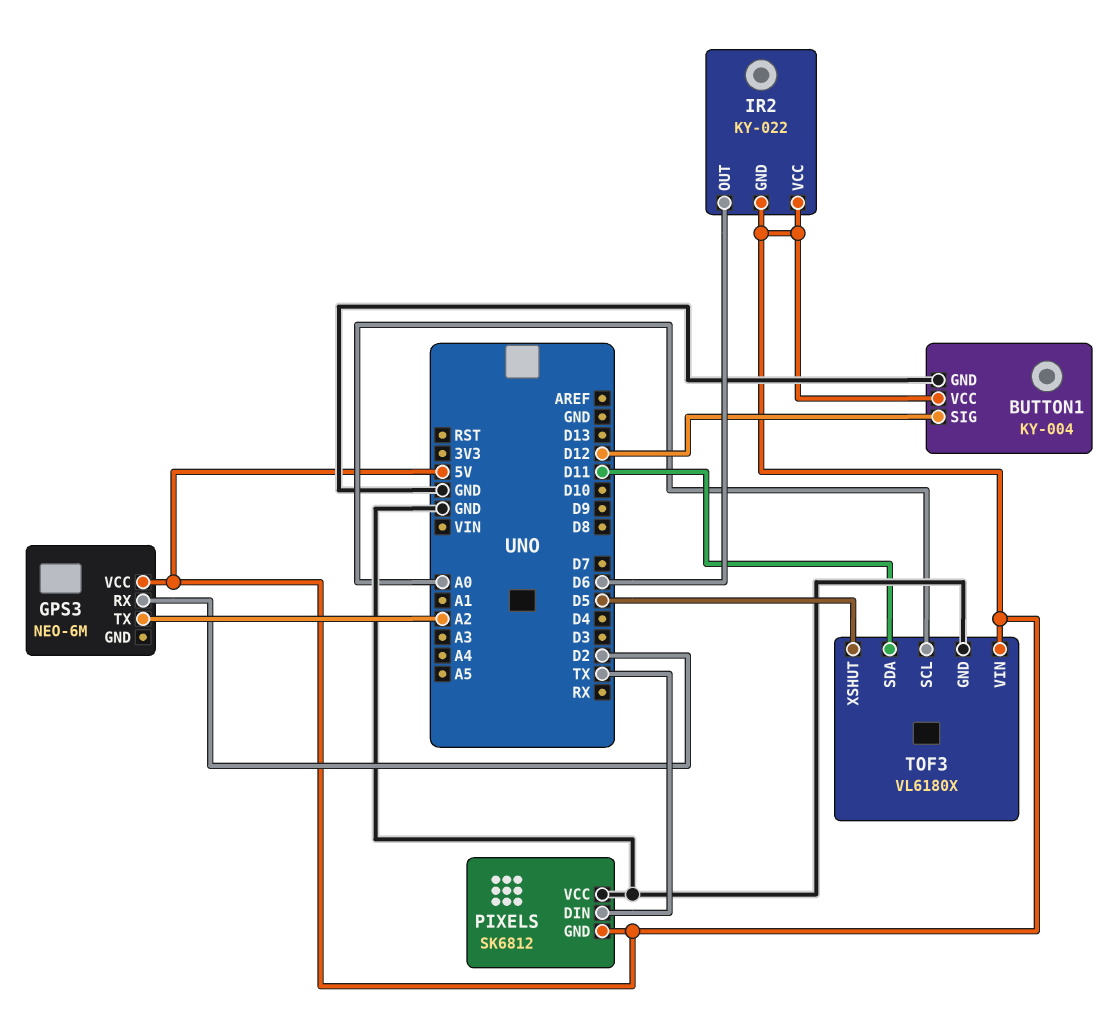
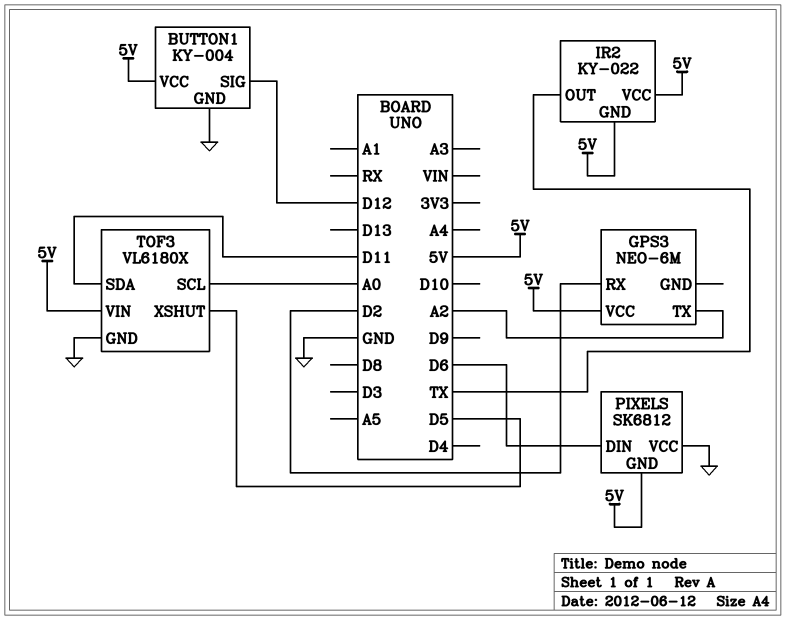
IR2 pin OUT: D6 -> TX
PIXELS pin DIN: TX -> D6

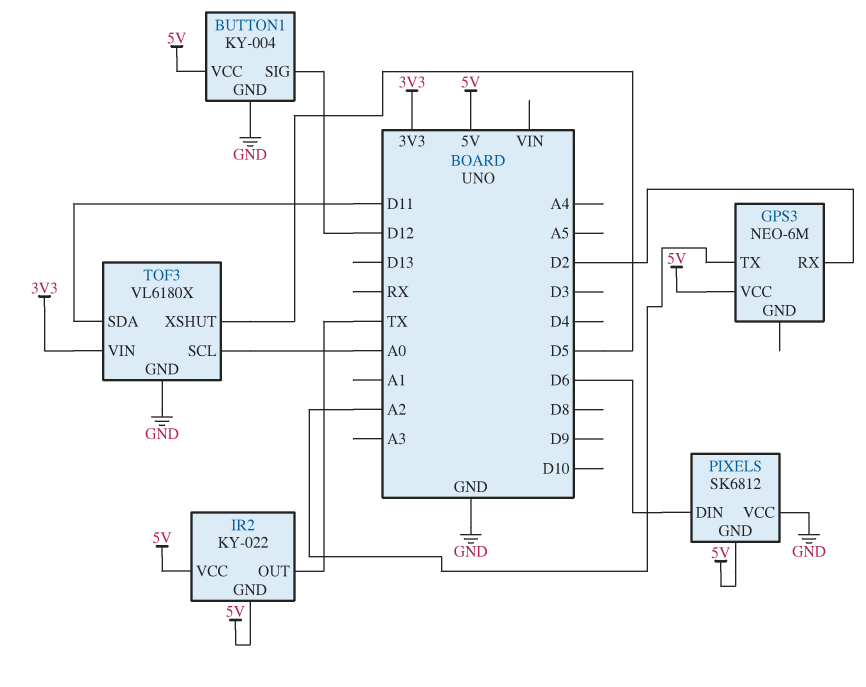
TOF3 pin VIN: 5V -> 3V3

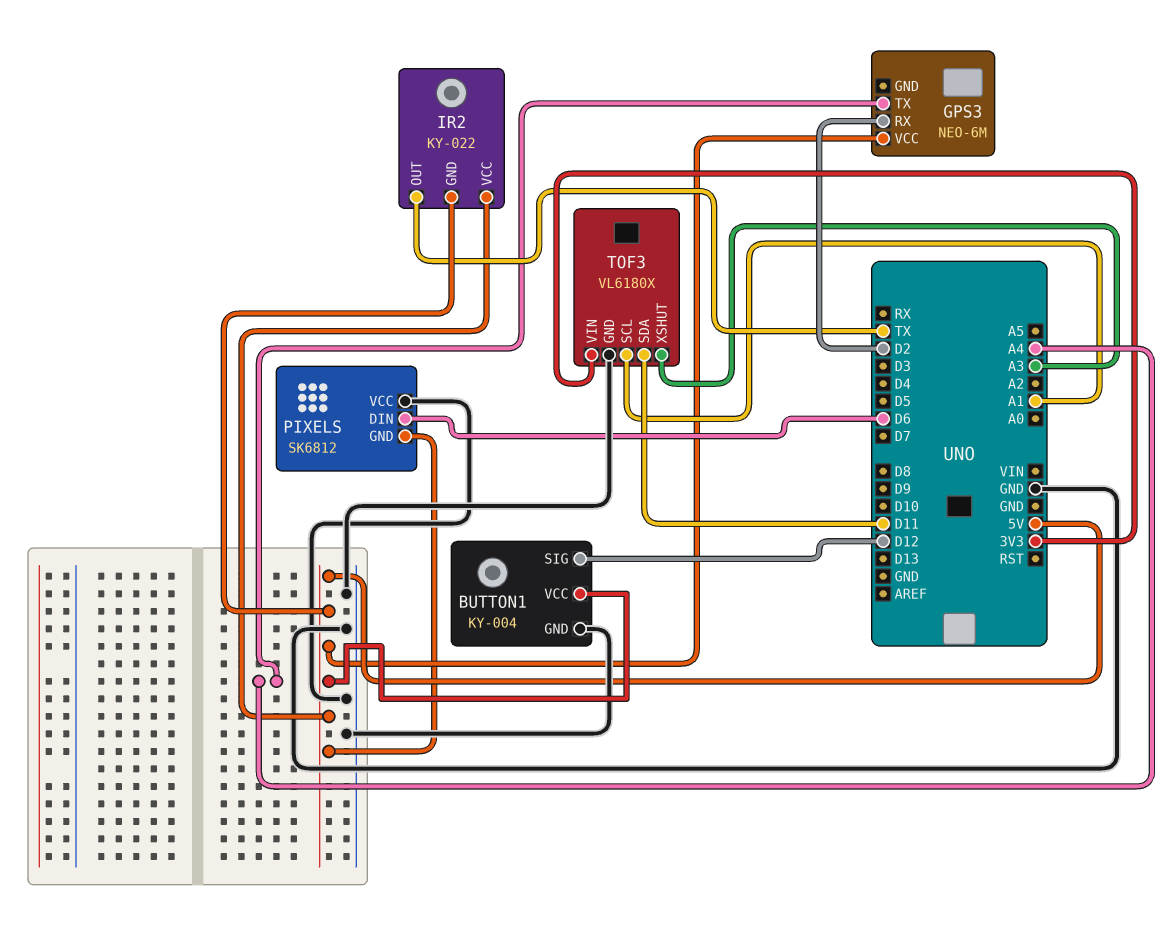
GPS3 pin TX: A2 -> A4
TOF3 pin SCL: A0 -> A1
TOF3 pin XSHUT: D5 -> A3

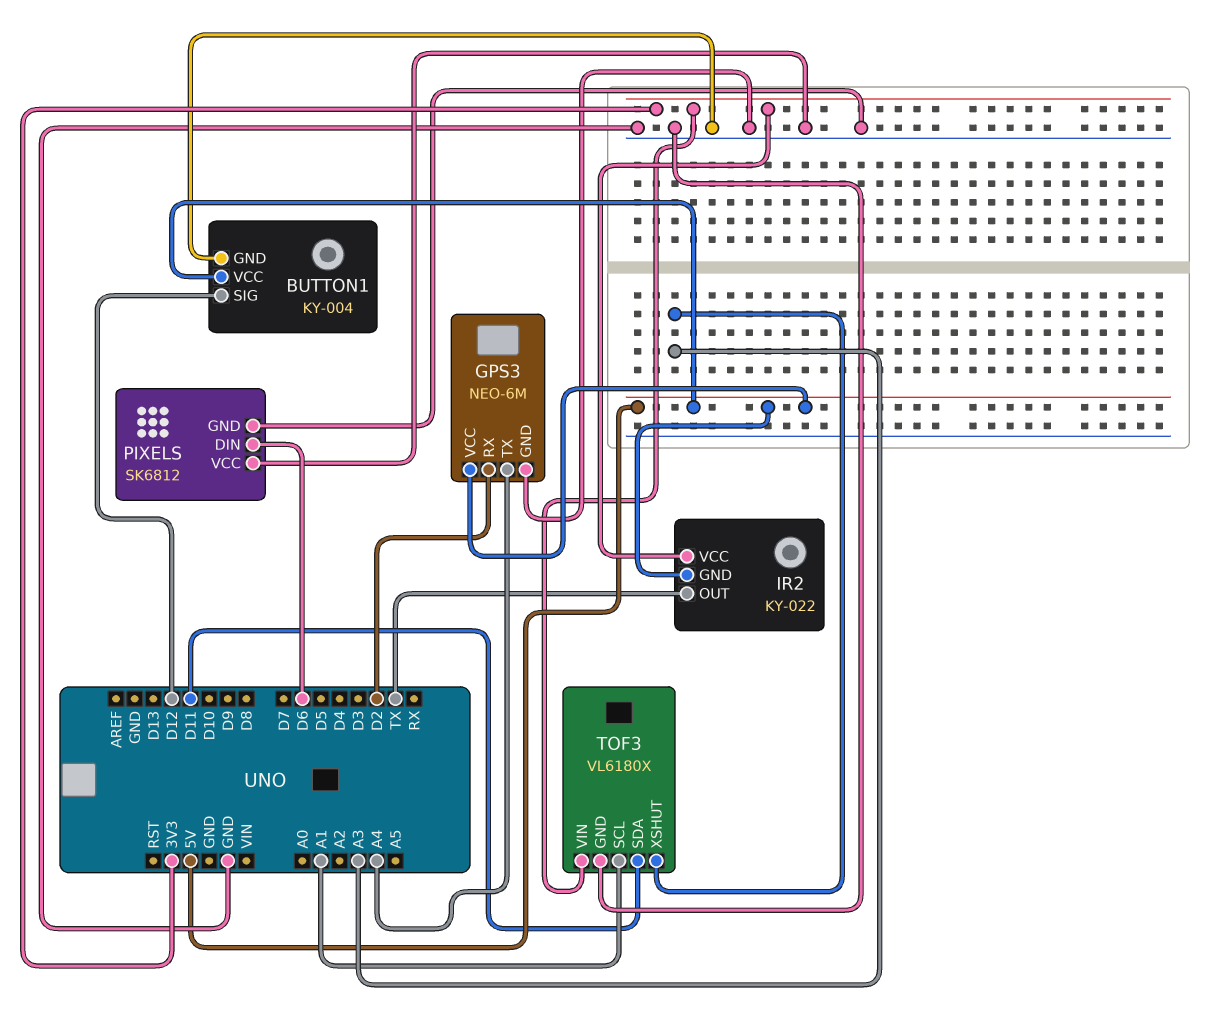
GPS3 pin GND: none -> GND
IR2 pin VCC: 5V -> 3V3
PIXELS pin GND: 5V -> GND

